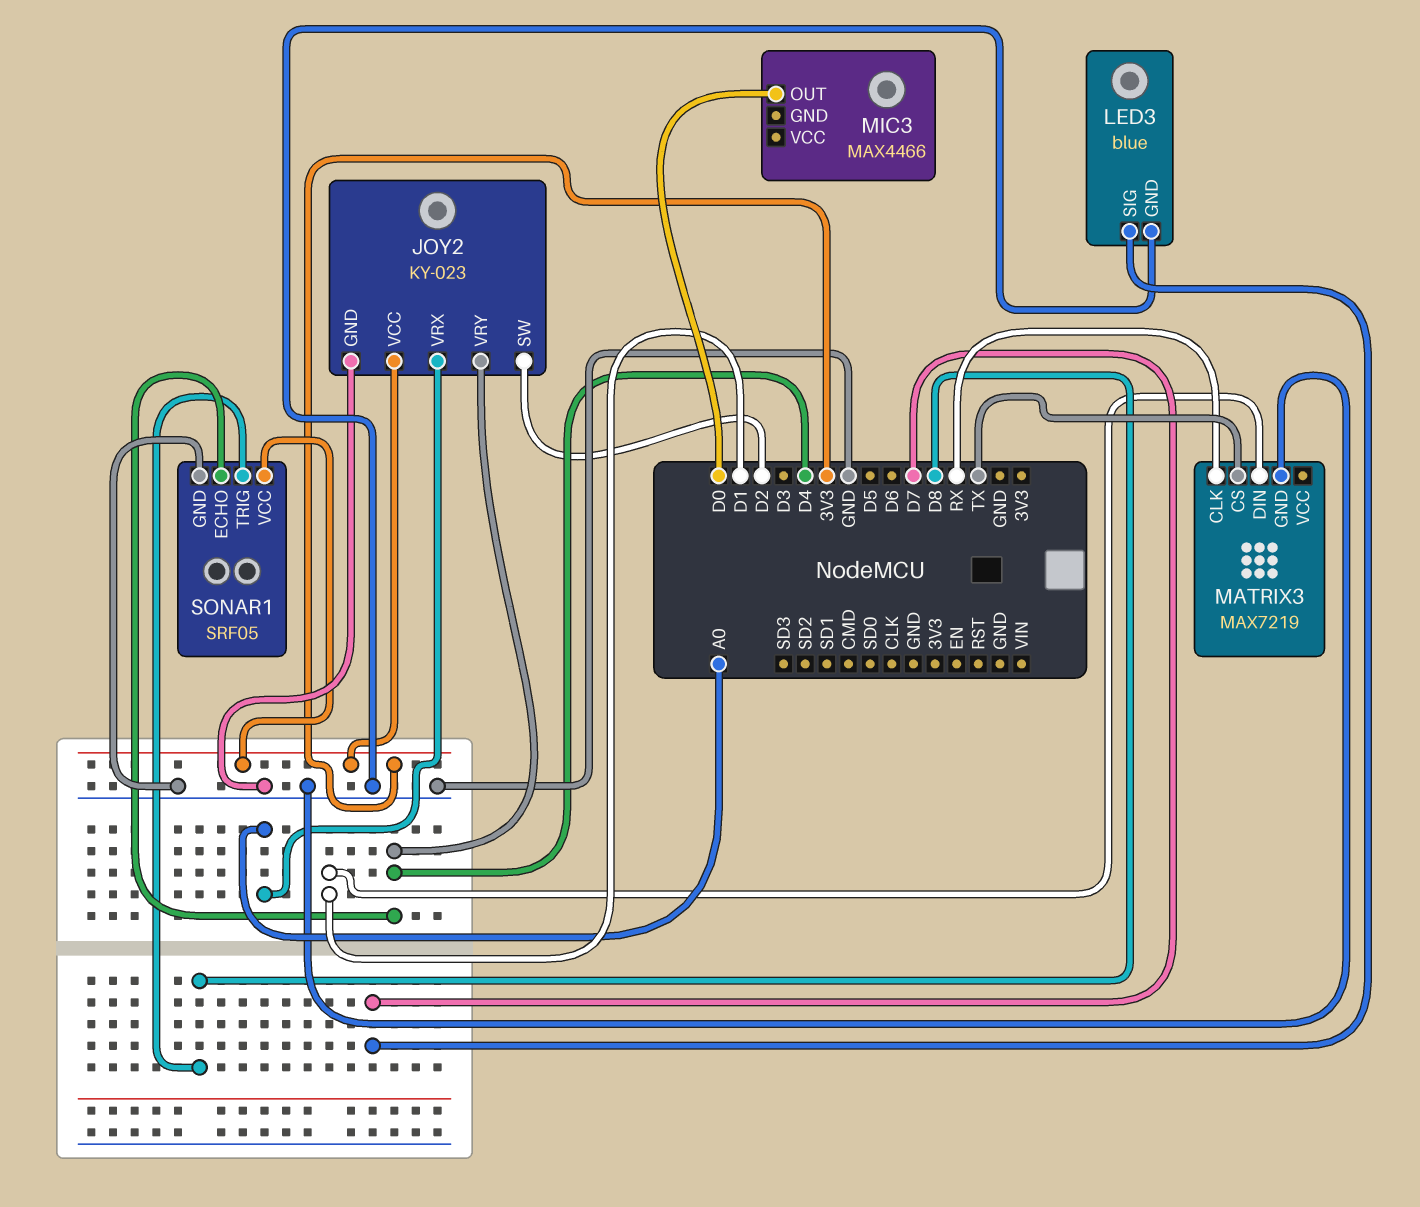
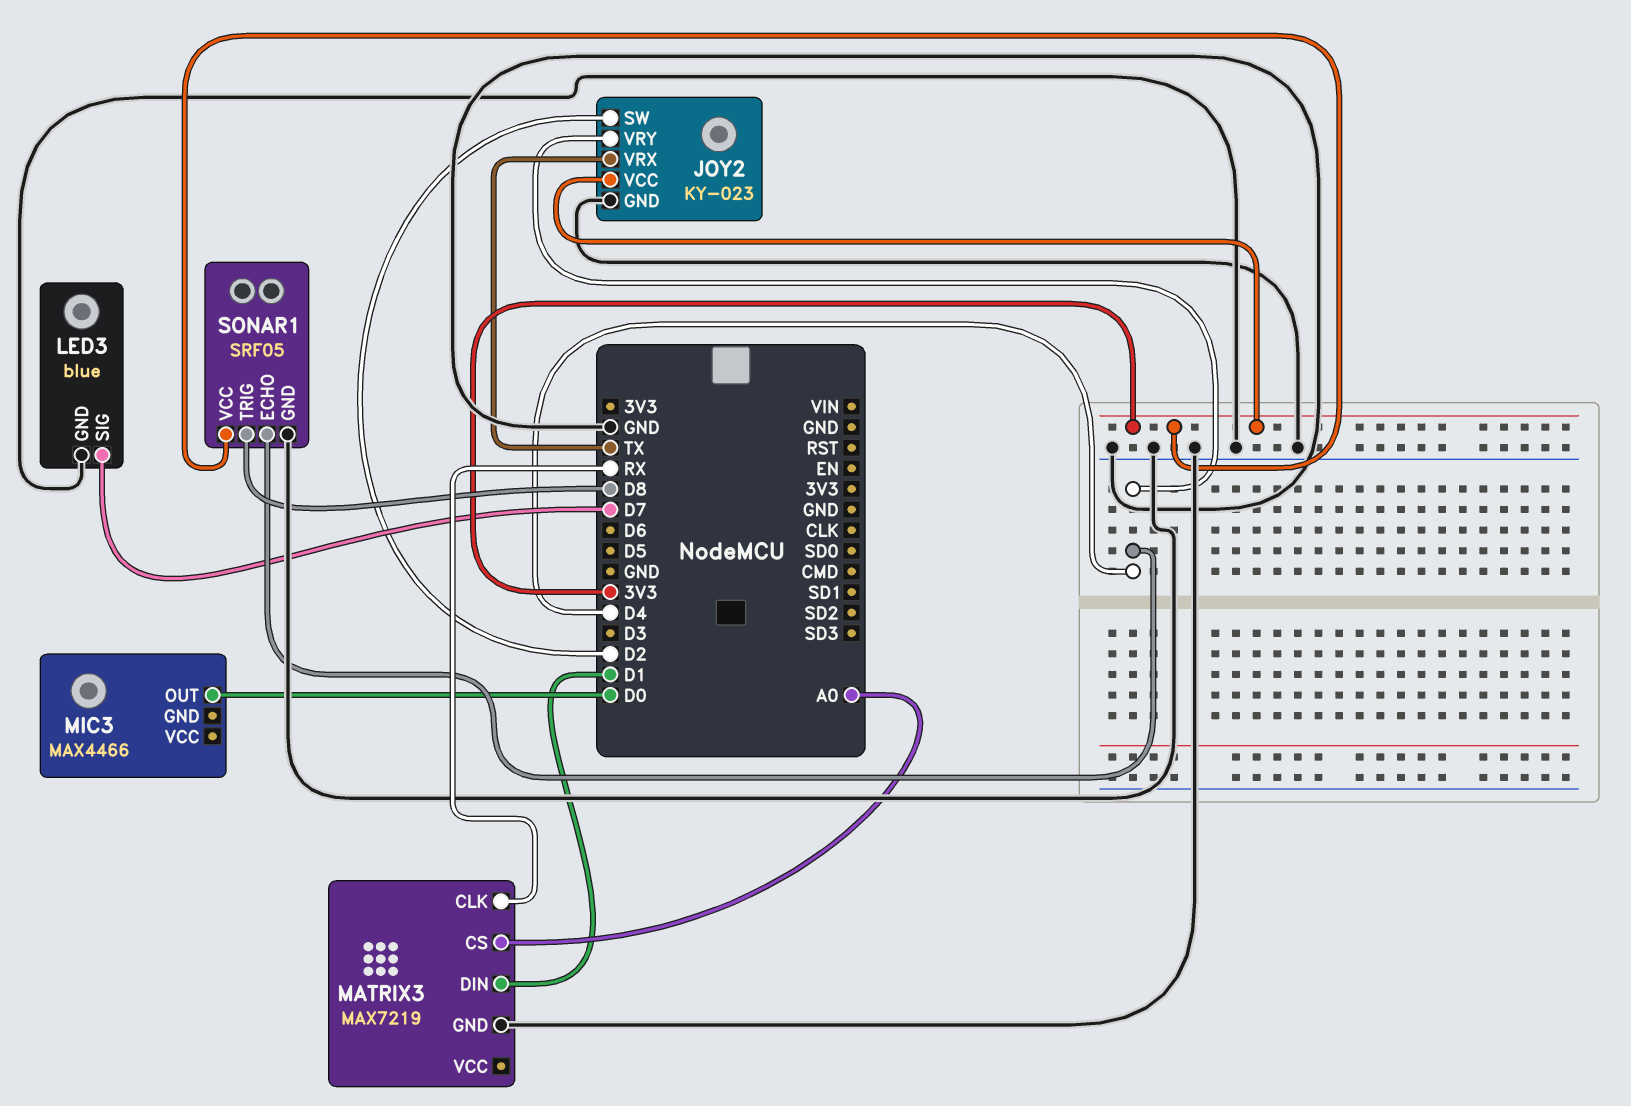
JOY2 pin VRX: A0 -> TX
MATRIX3 pin CS: TX -> A0

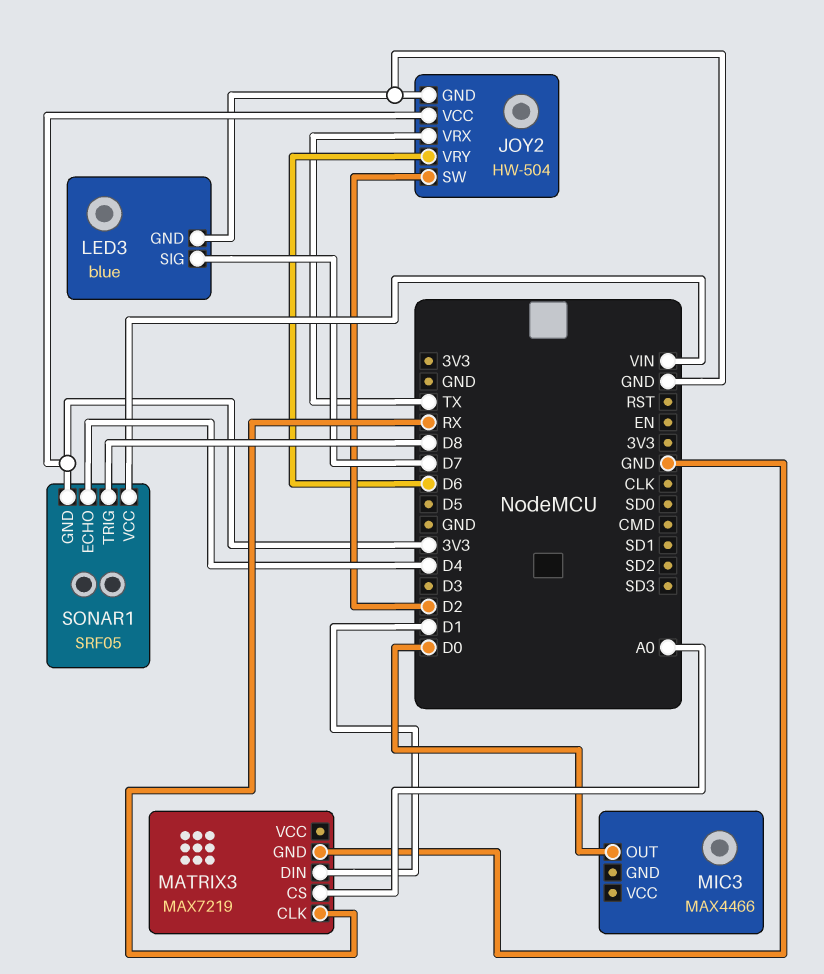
JOY2: KY-023 -> HW-504
JOY2 pin VRY: D4 -> D6
SONAR1 pin GND: GND -> 3V3
SONAR1 pin VCC: 3V3 -> VIN

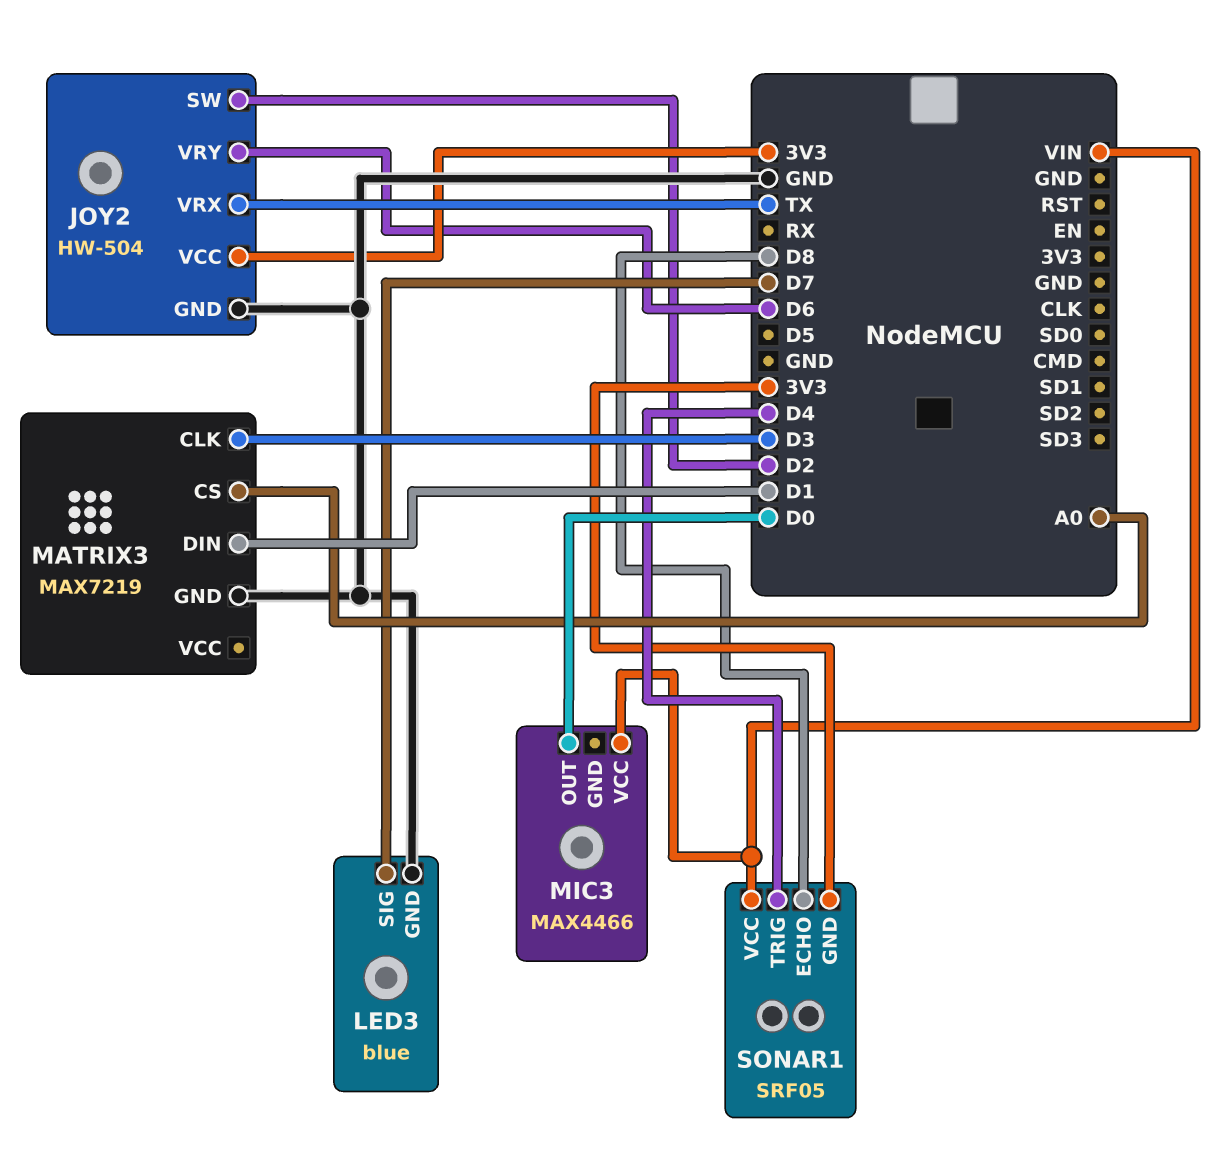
MATRIX3 pin CLK: RX -> D3
MIC3 pin VCC: none -> VIN
SONAR1 pin ECHO: D4 -> D8
SONAR1 pin TRIG: D8 -> D4

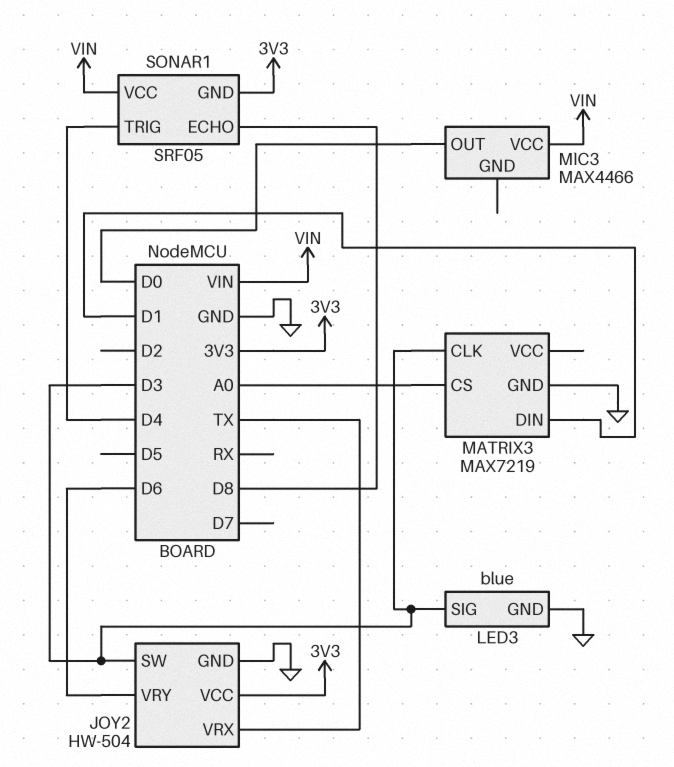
JOY2 pin SW: D2 -> D3
LED3 pin SIG: D7 -> D3

